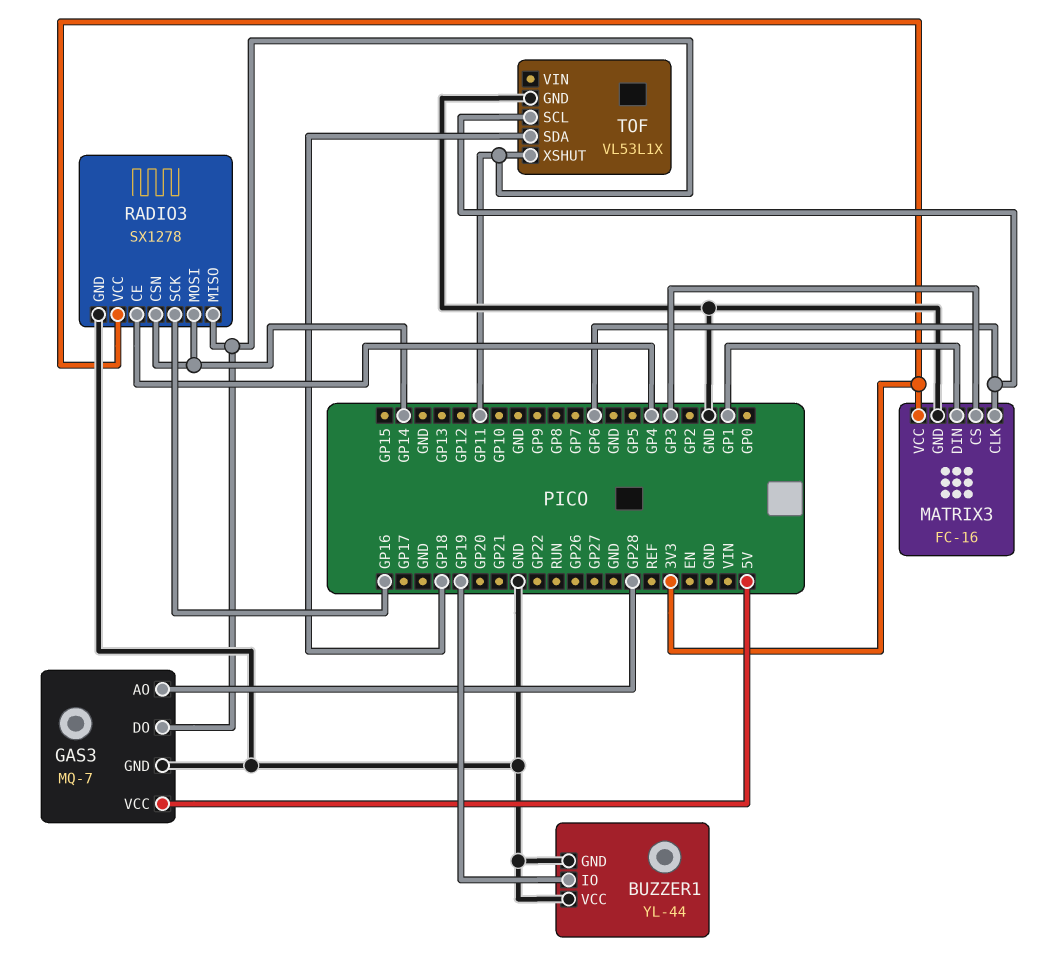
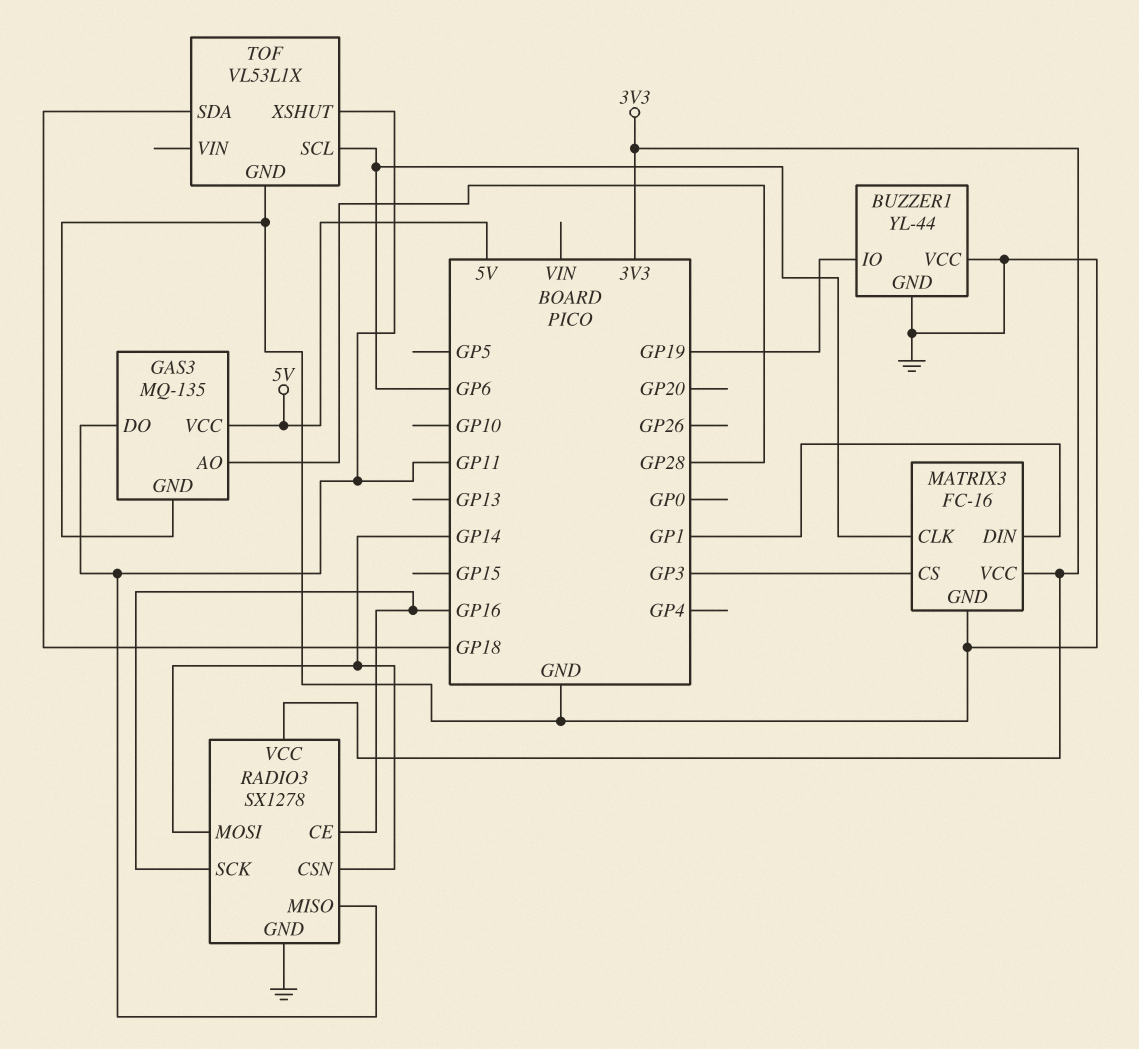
GAS3: MQ-7 -> MQ-135
RADIO3 pin CE: GP4 -> GP16

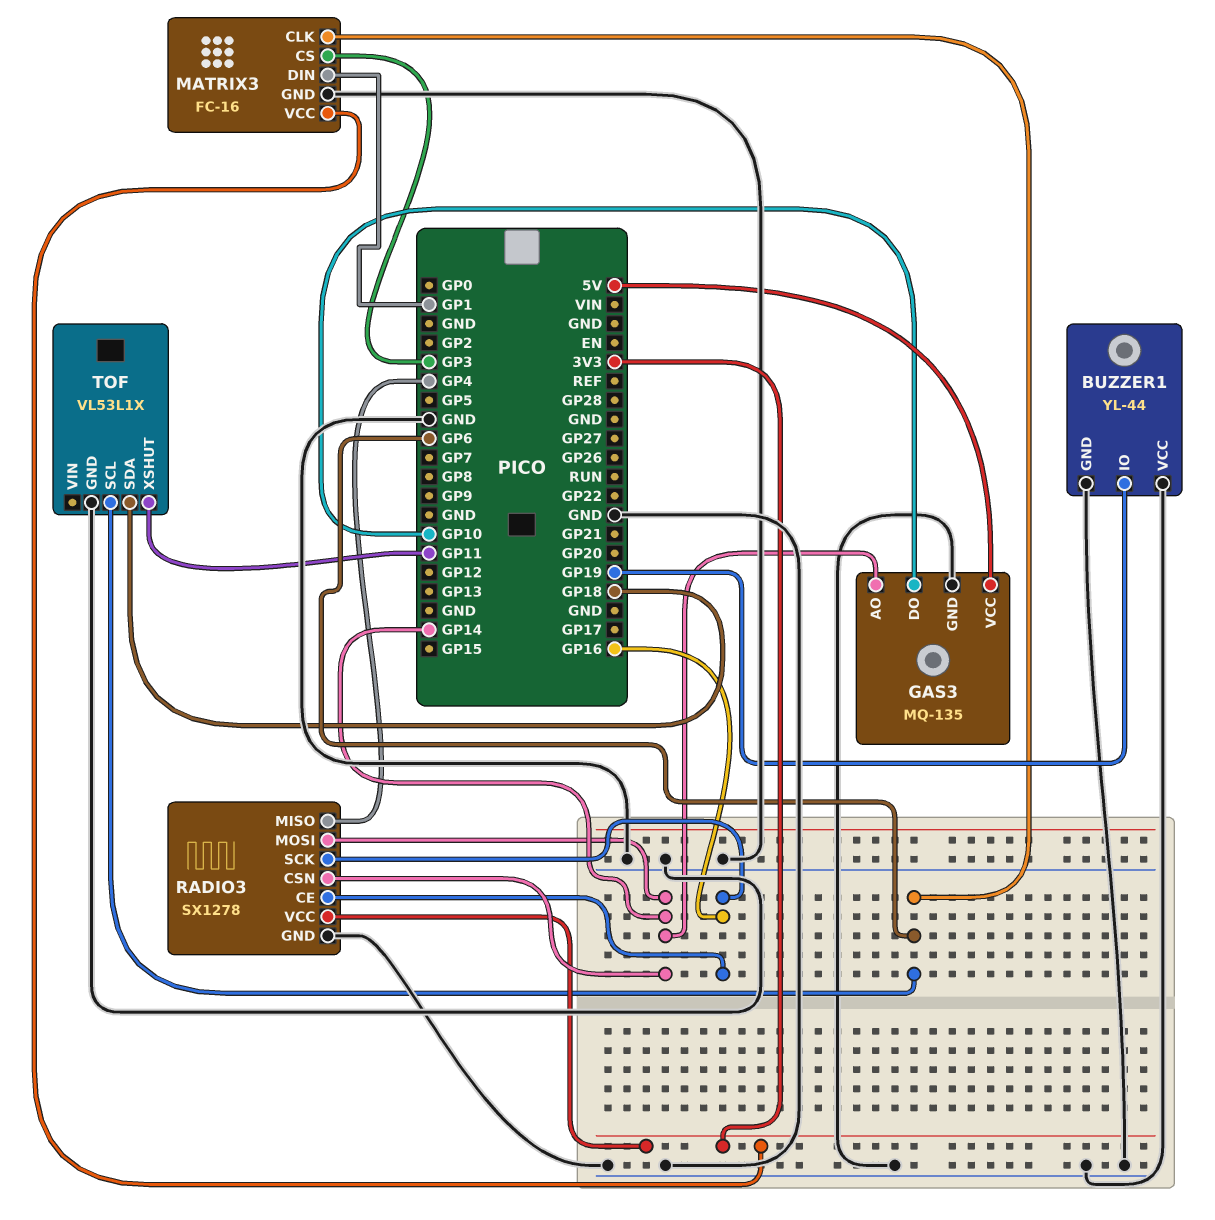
GAS3 pin AO: GP28 -> GP14
GAS3 pin DO: GP11 -> GP10
RADIO3 pin MISO: GP11 -> GP4

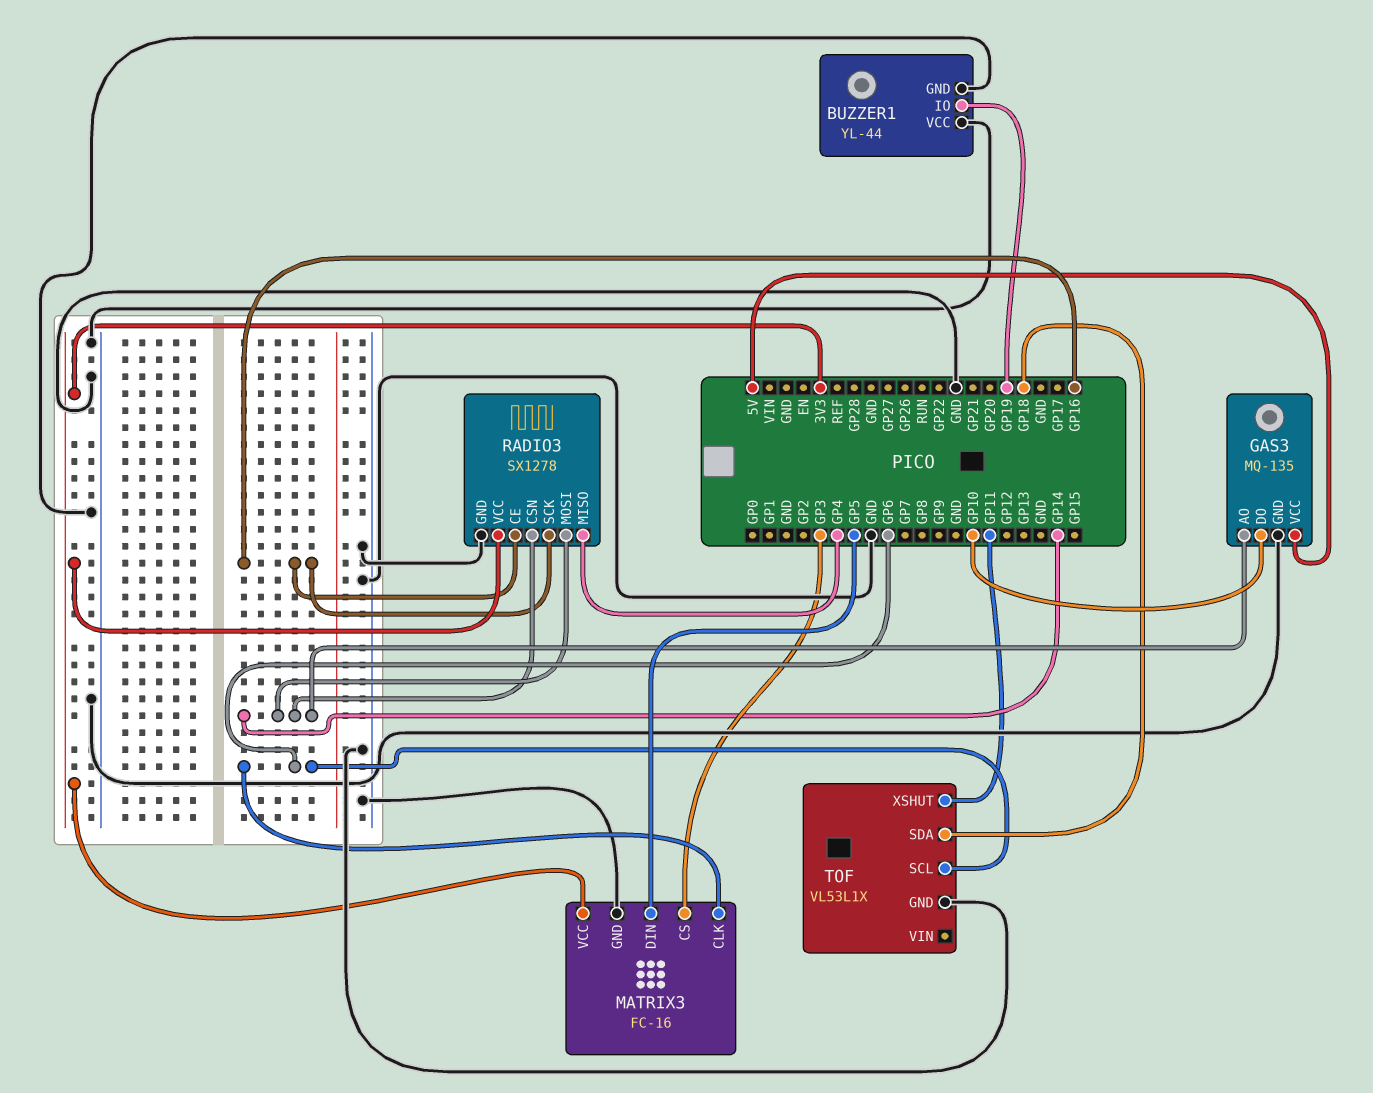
MATRIX3 pin DIN: GP1 -> GP5

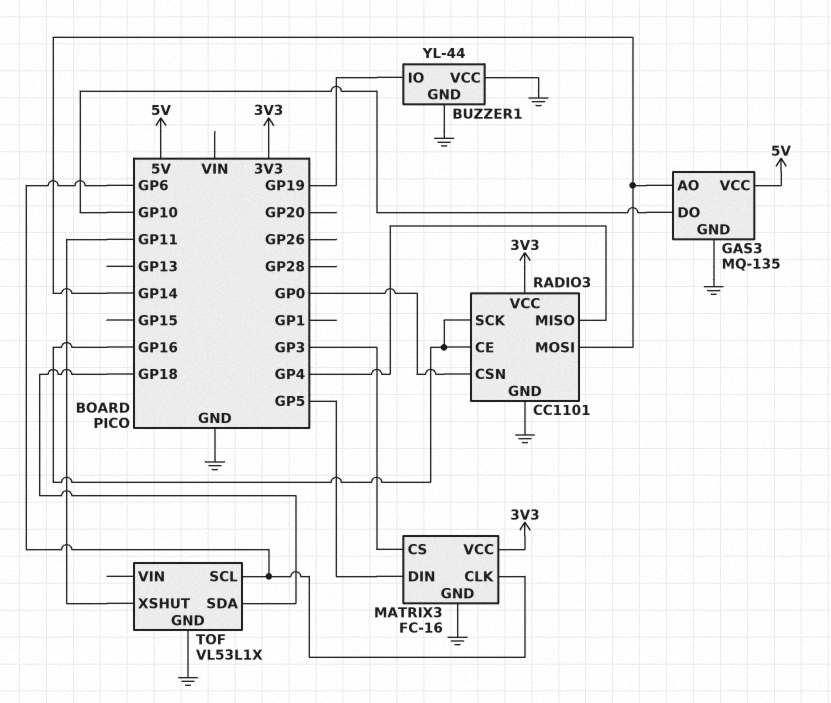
RADIO3: SX1278 -> CC1101
RADIO3 pin CSN: GP14 -> GP0

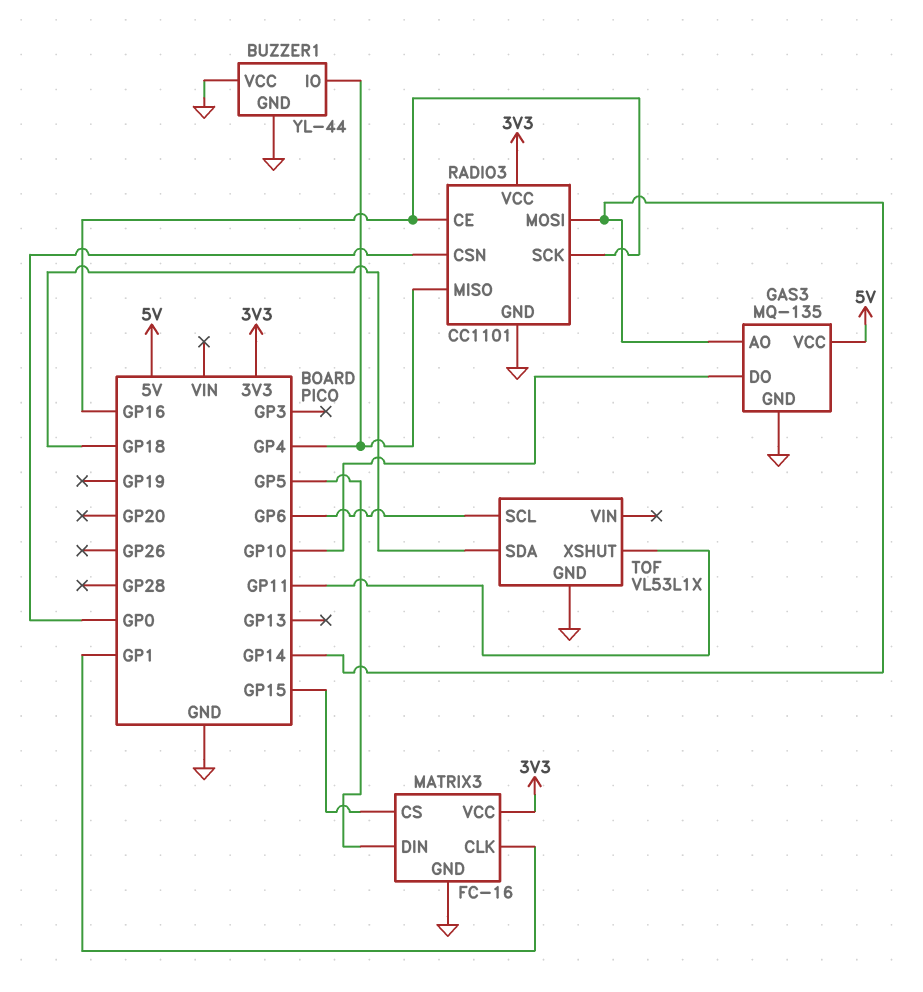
BUZZER1 pin IO: GP19 -> GP4
MATRIX3 pin CLK: GP6 -> GP1
MATRIX3 pin CS: GP3 -> GP15

